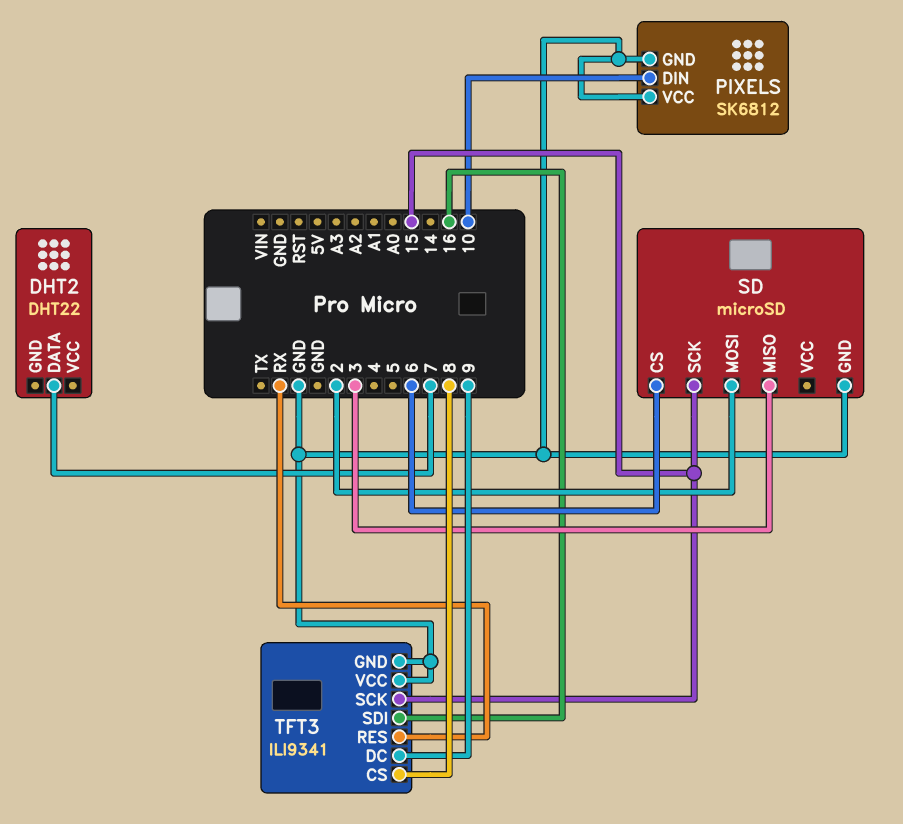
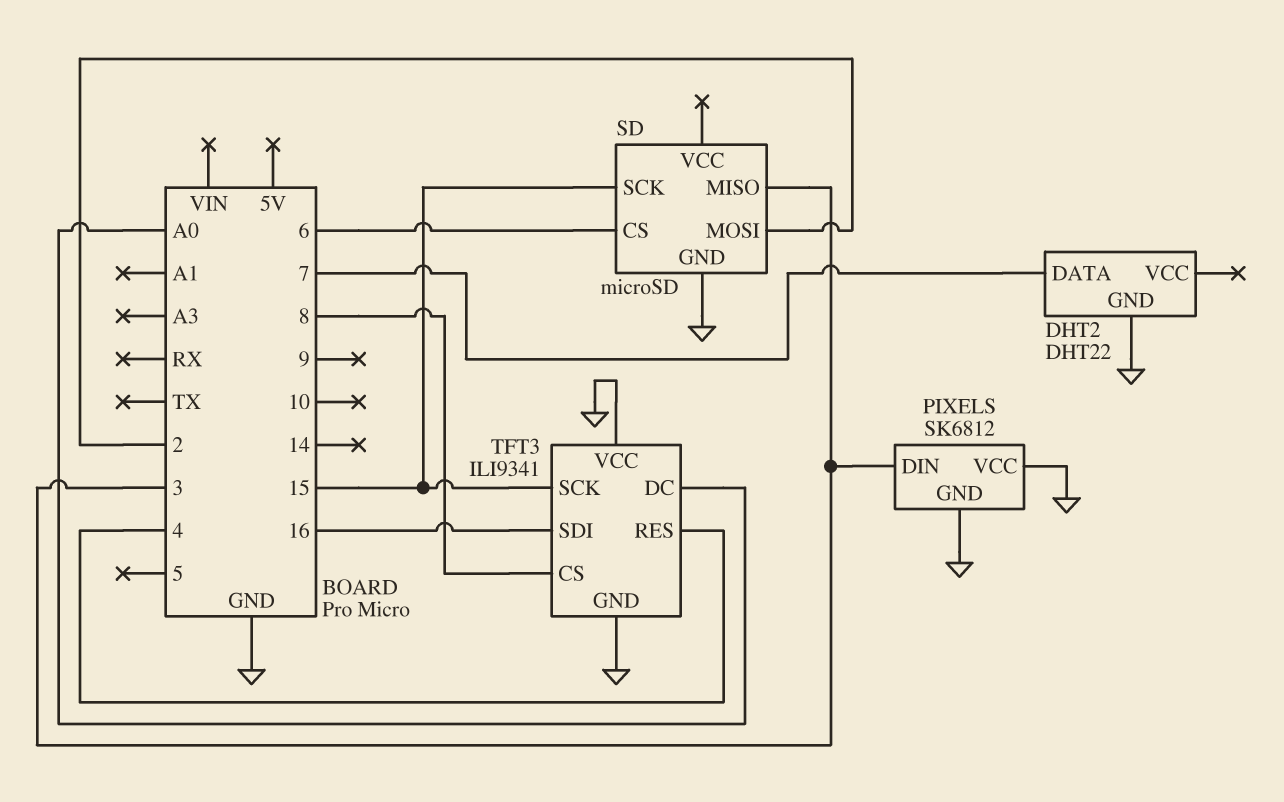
DHT2 pin GND: none -> GND
PIXELS pin DIN: 10 -> 3
TFT3 pin DC: 9 -> A0
TFT3 pin RES: RX -> 4

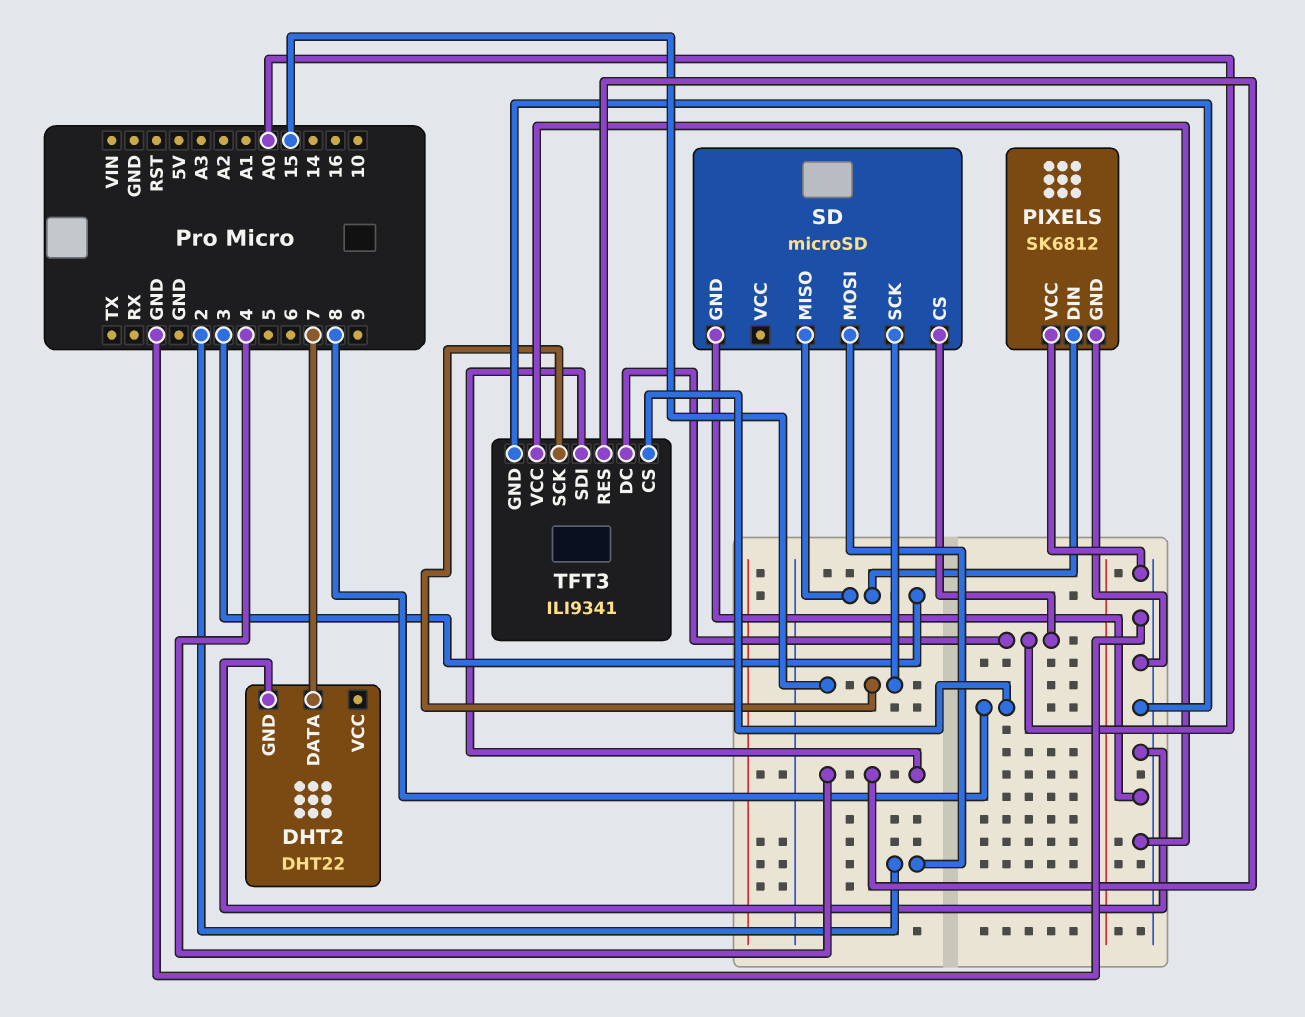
SD pin CS: 6 -> A0
TFT3 pin SDI: 16 -> 4

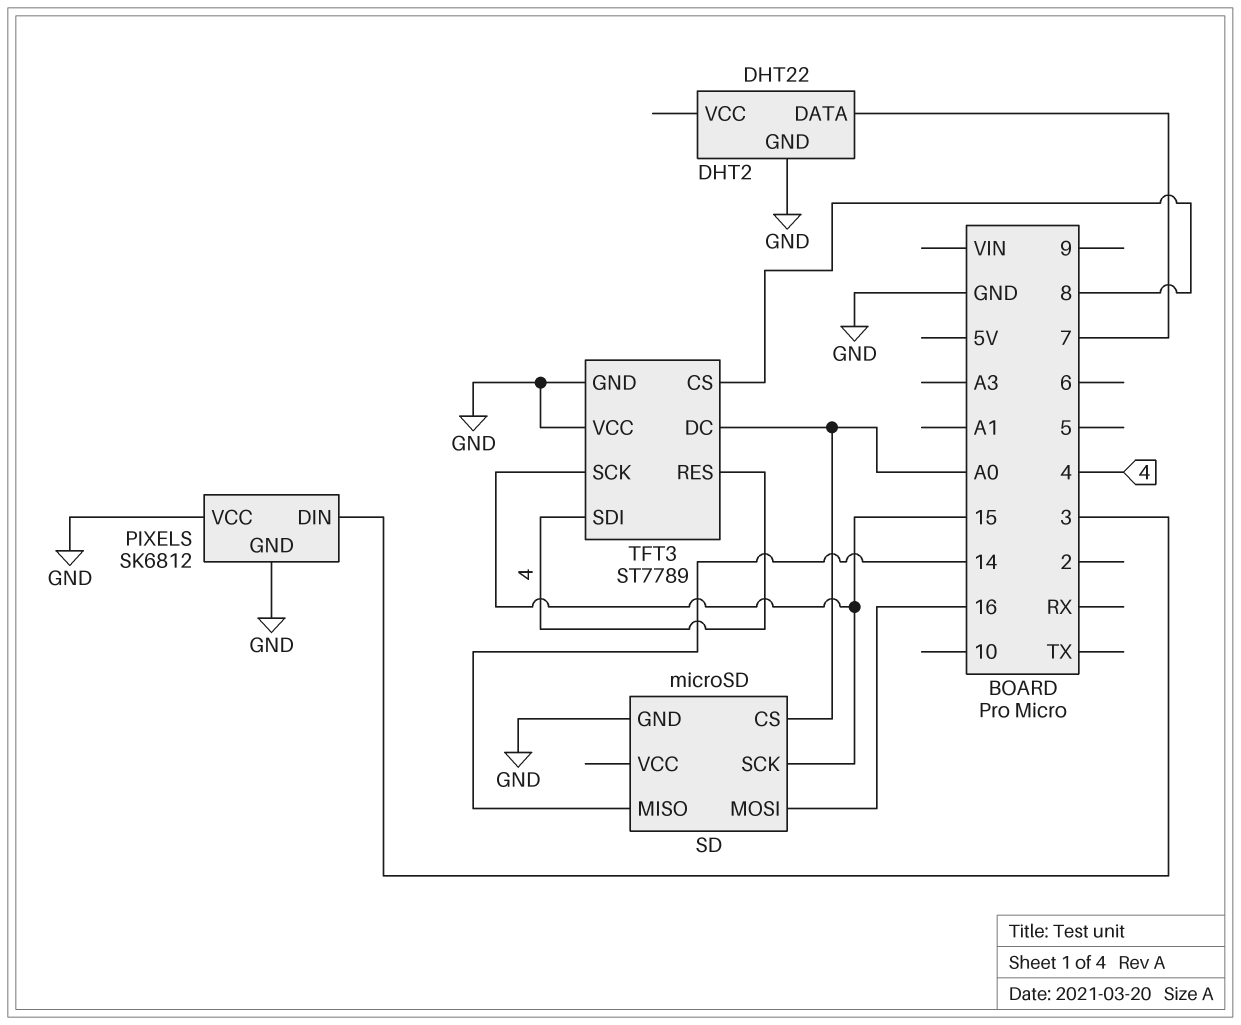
SD pin MISO: 3 -> 14
SD pin MOSI: 2 -> 16
TFT3: ILI9341 -> ST7789

